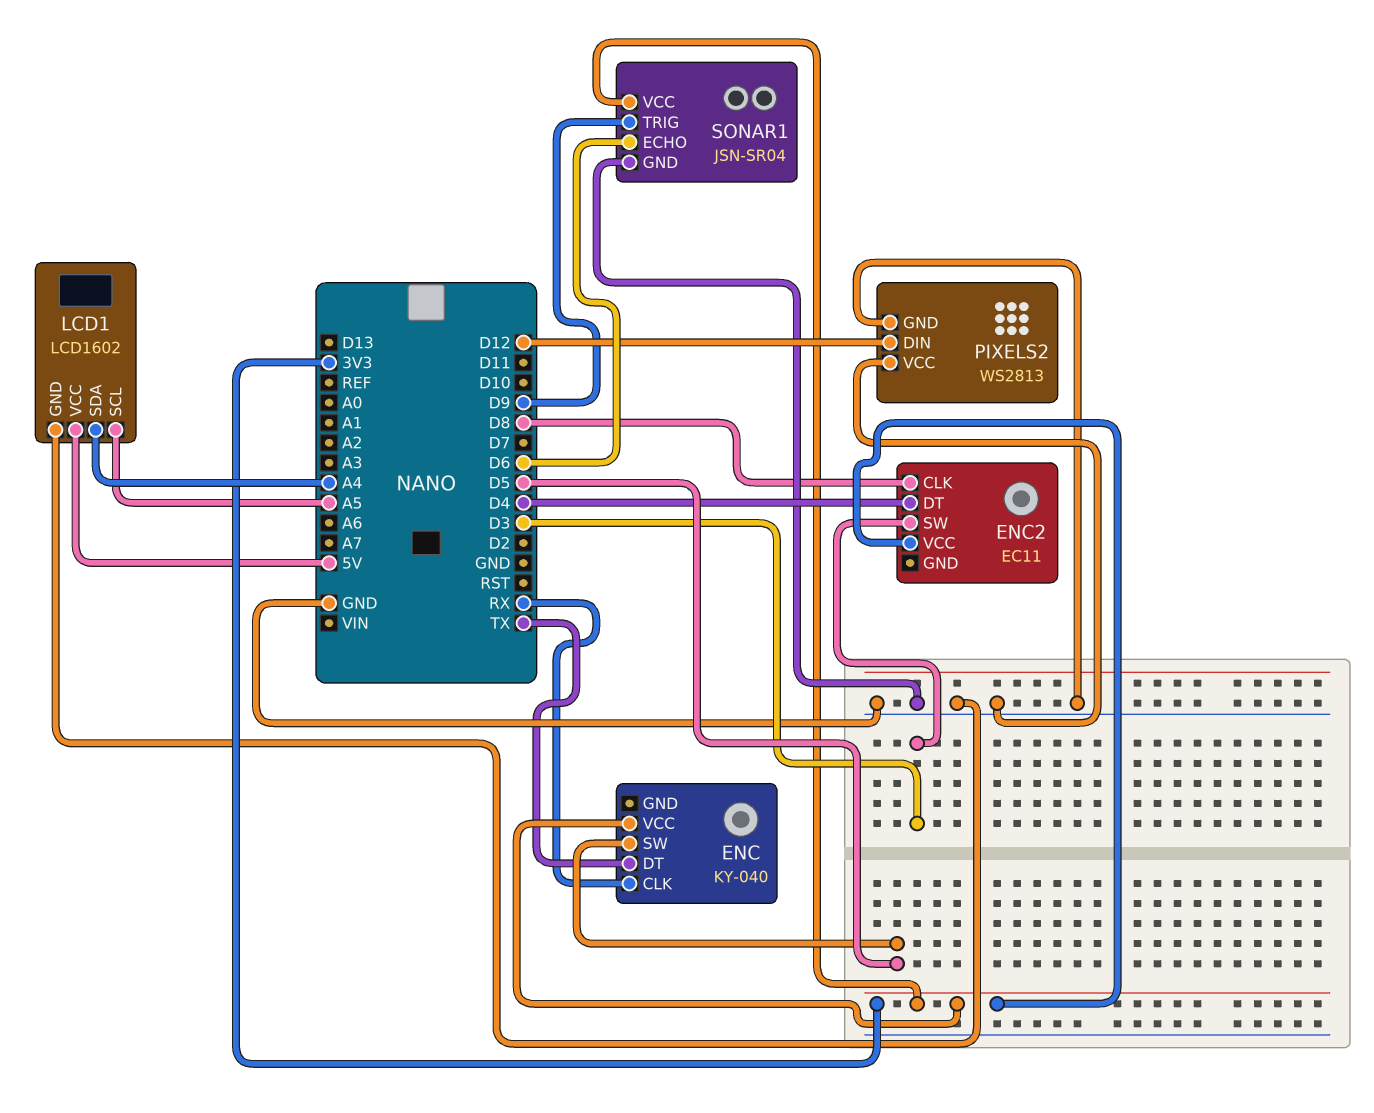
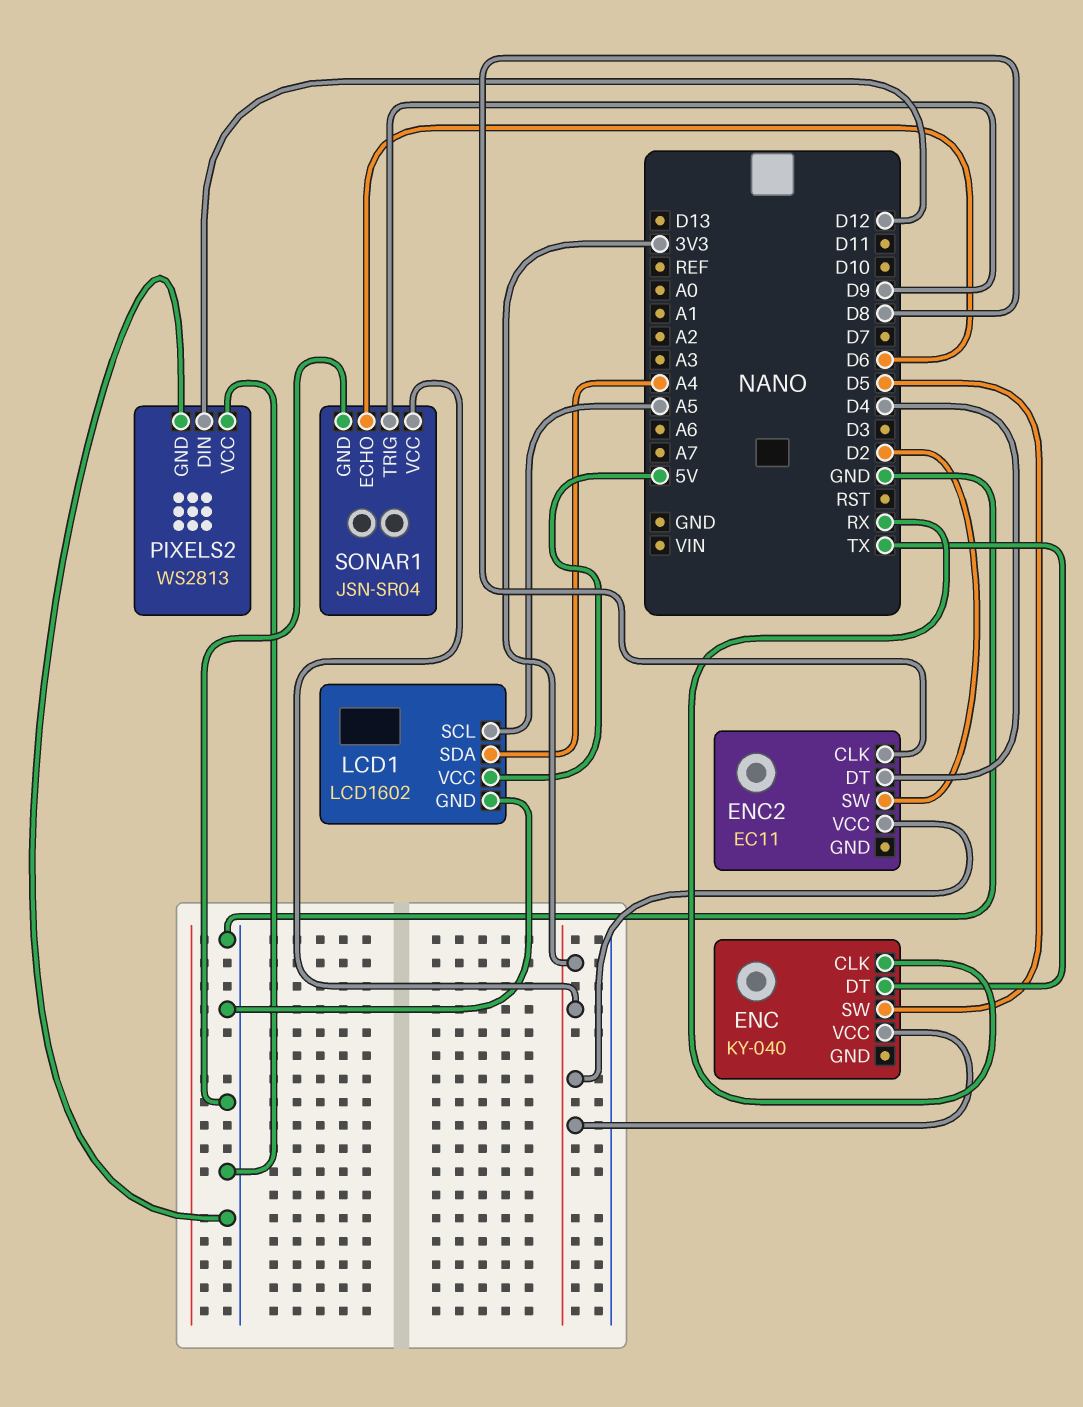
ENC2 pin SW: D3 -> D2

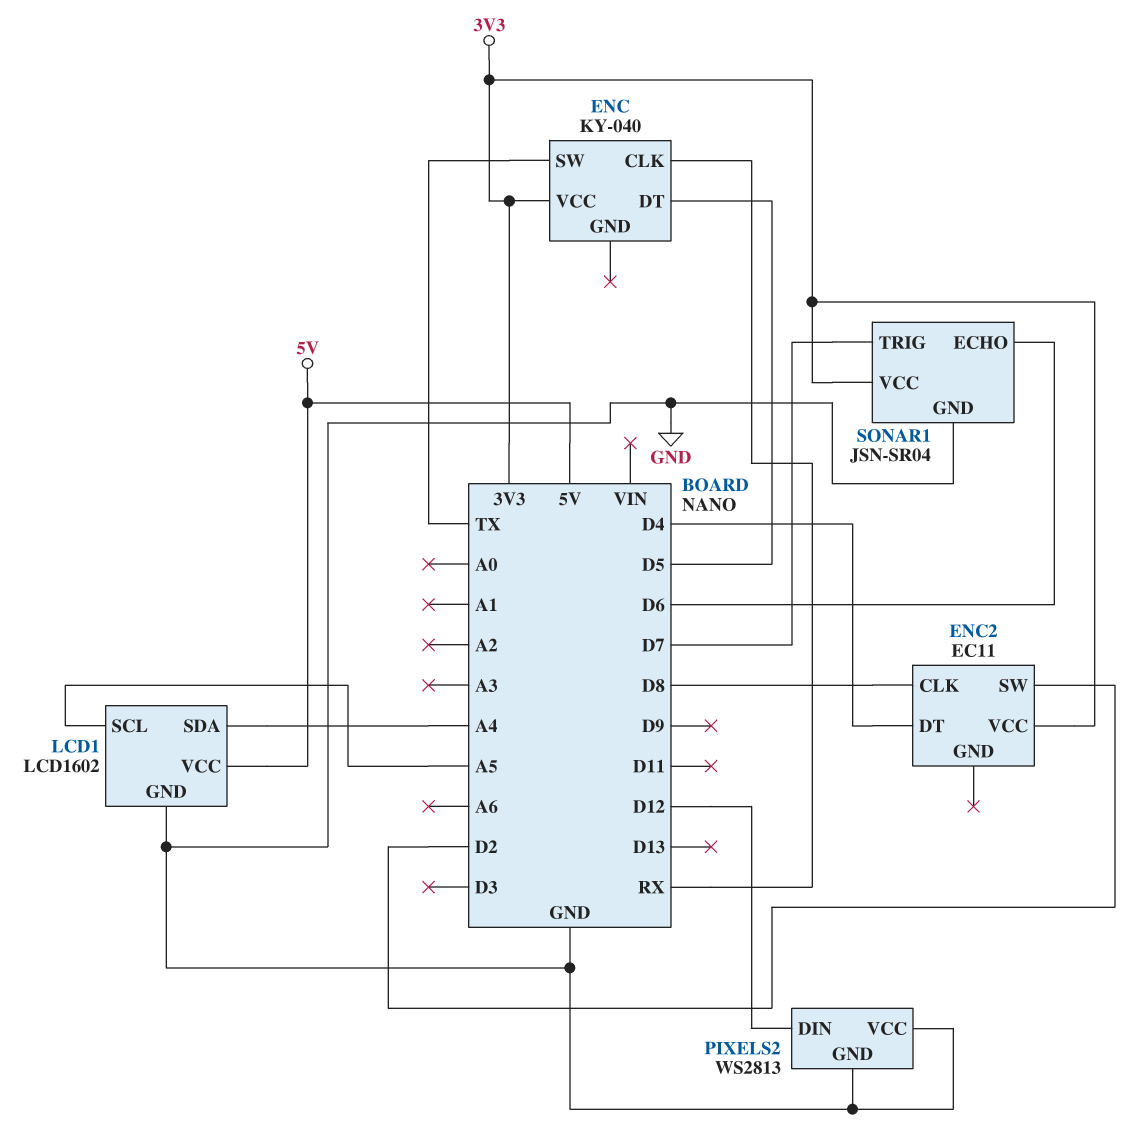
ENC pin DT: TX -> D5
ENC pin SW: D5 -> TX
SONAR1 pin TRIG: D9 -> D7

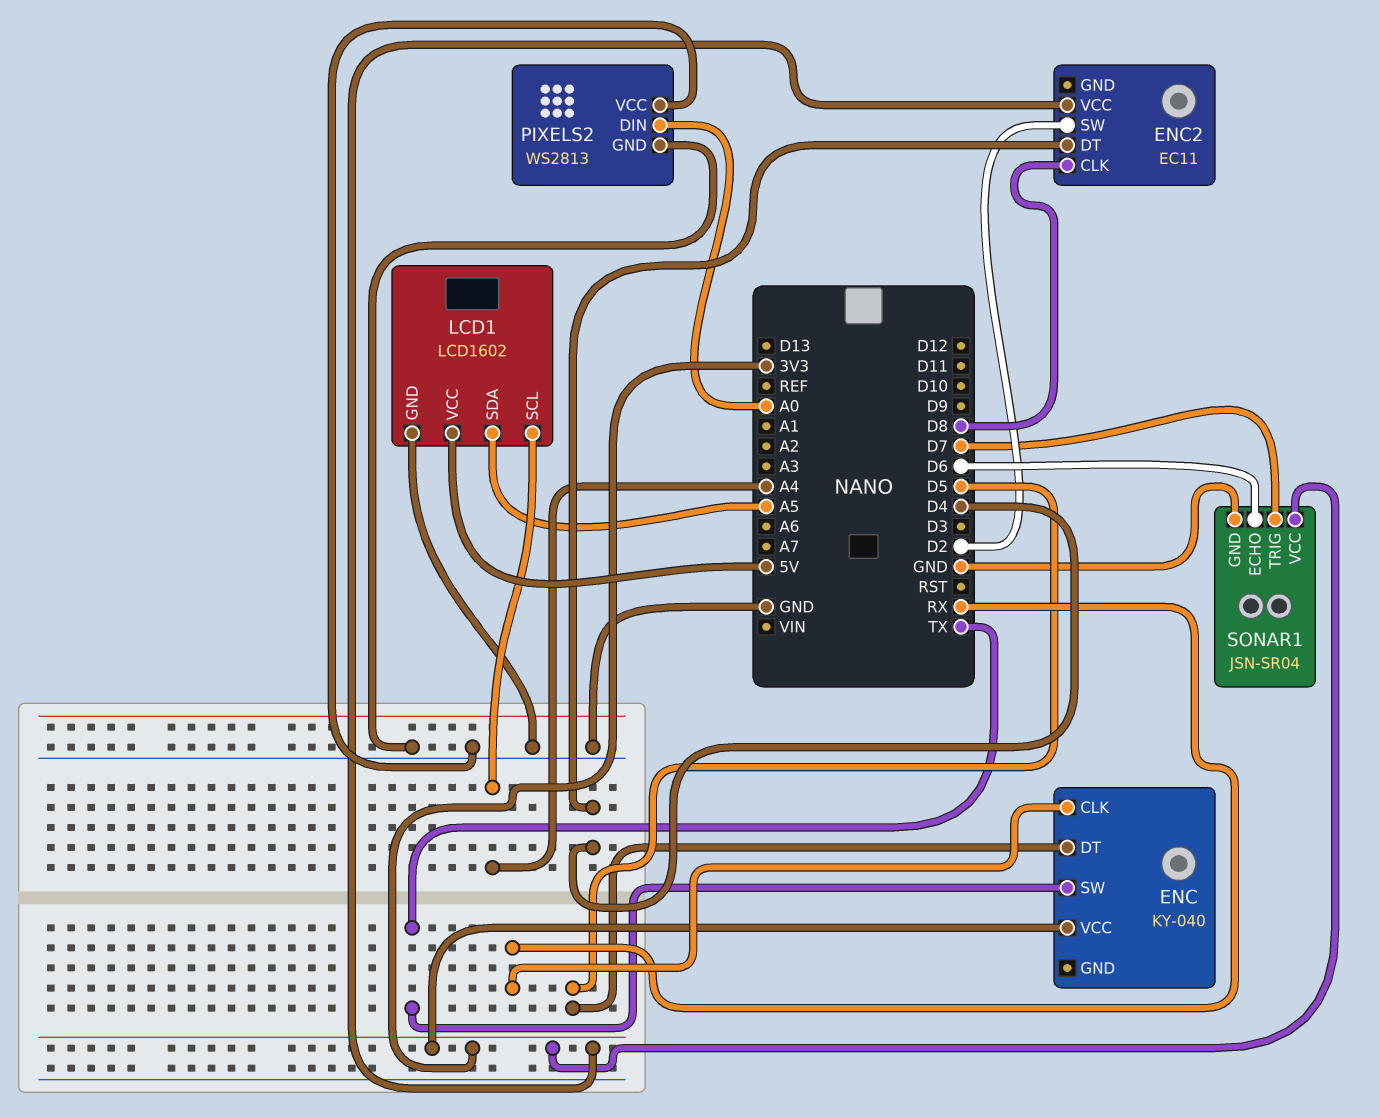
LCD1 pin SCL: A5 -> A4
LCD1 pin SDA: A4 -> A5
PIXELS2 pin DIN: D12 -> A0

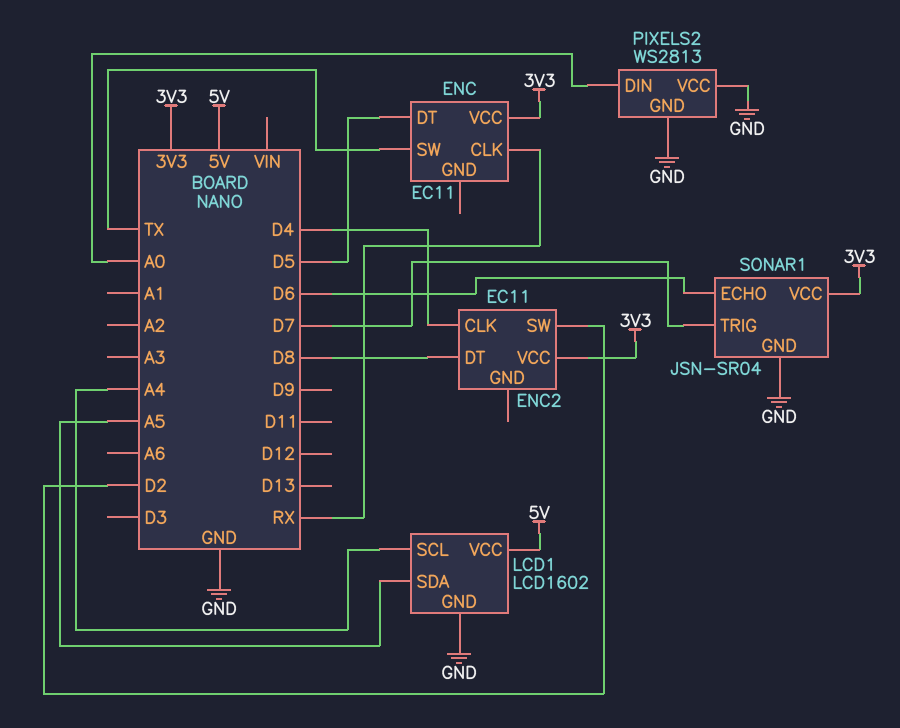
ENC: KY-040 -> EC11
ENC2 pin CLK: D8 -> D4
ENC2 pin DT: D4 -> D8

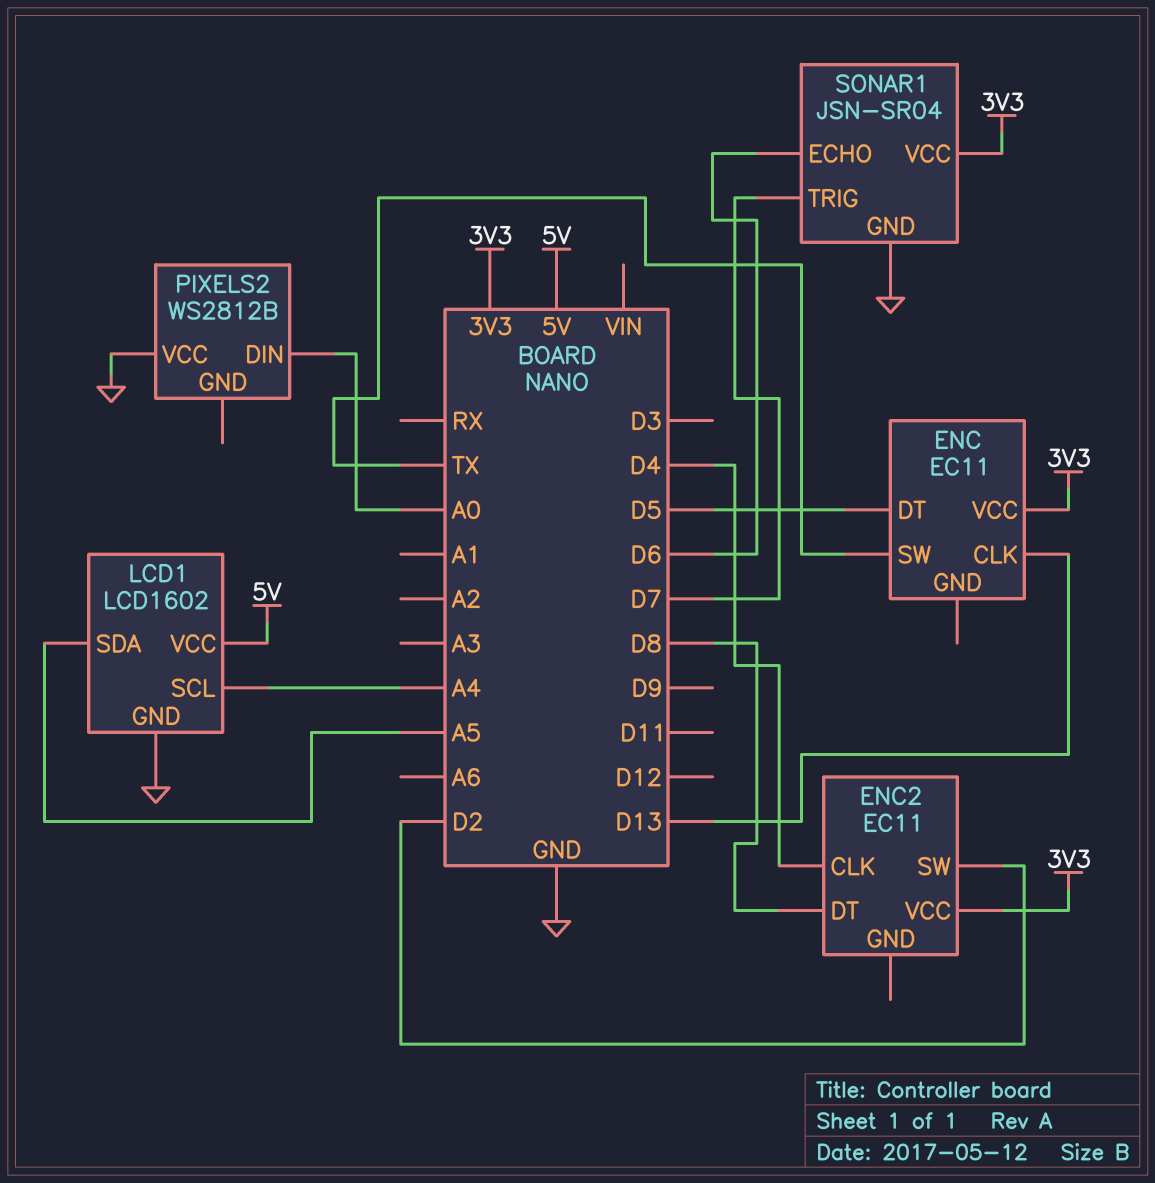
ENC pin CLK: RX -> D13
PIXELS2: WS2813 -> WS2812B
PIXELS2 pin GND: GND -> none

